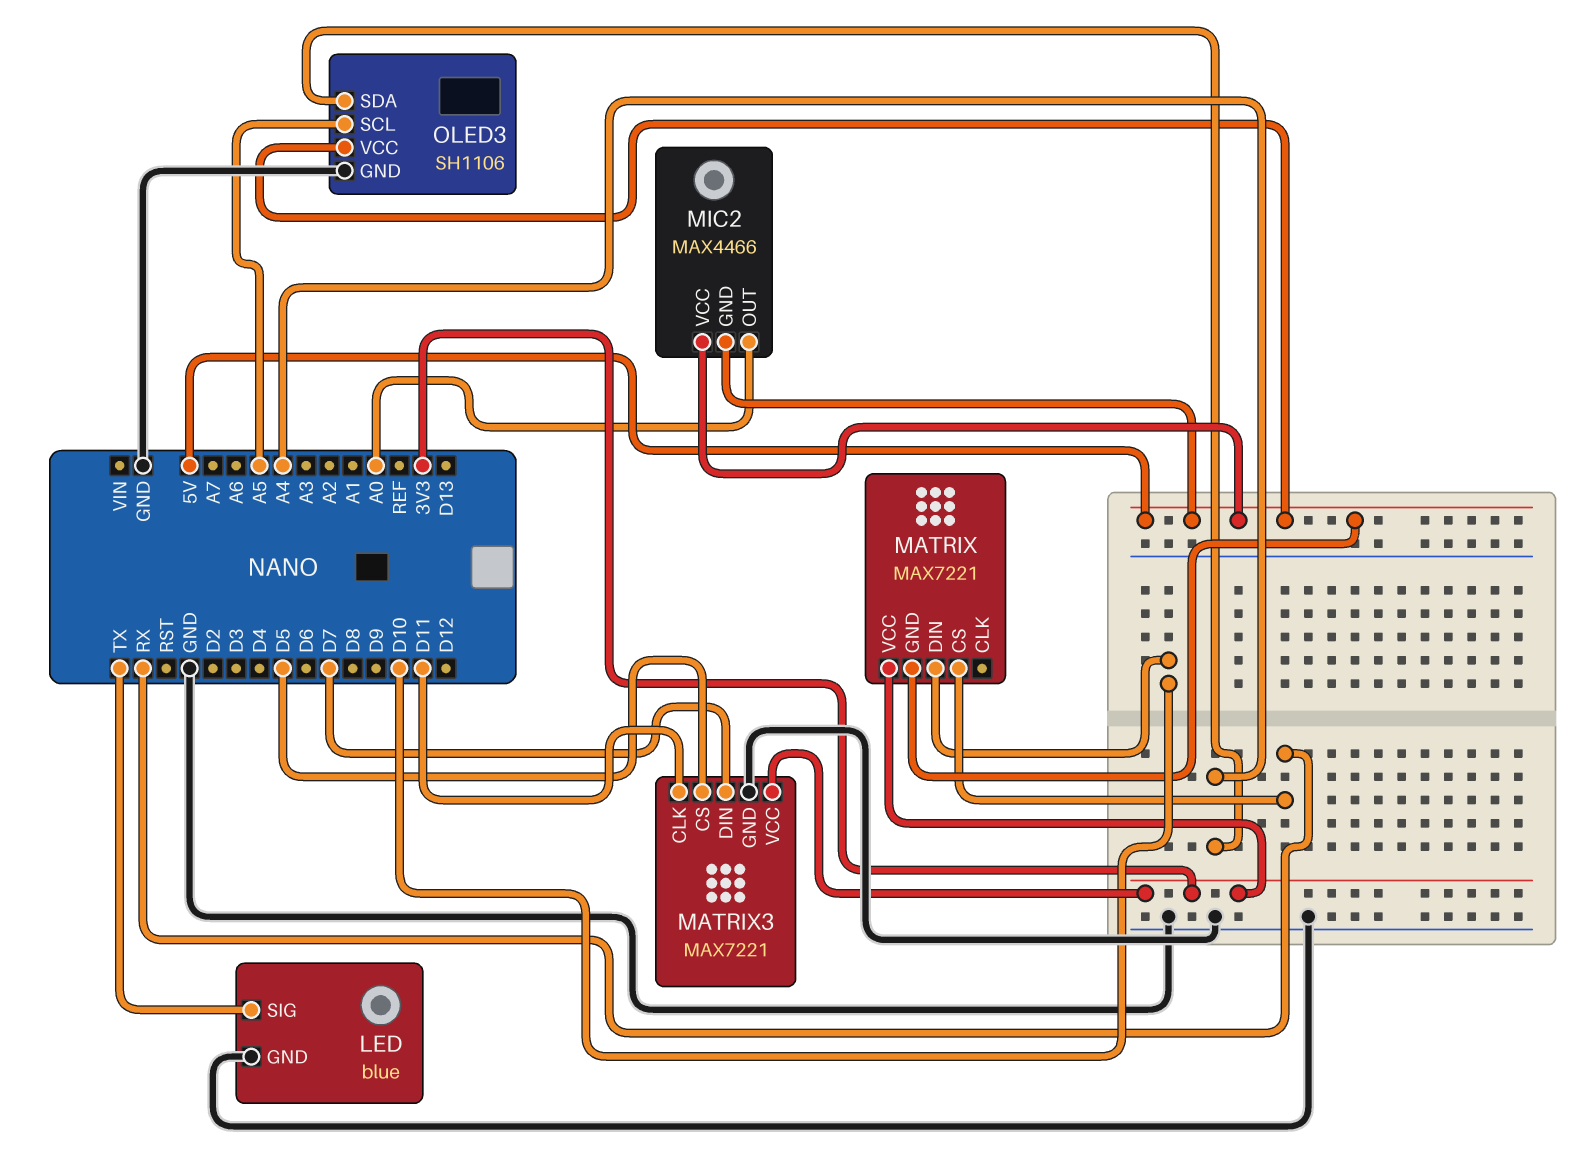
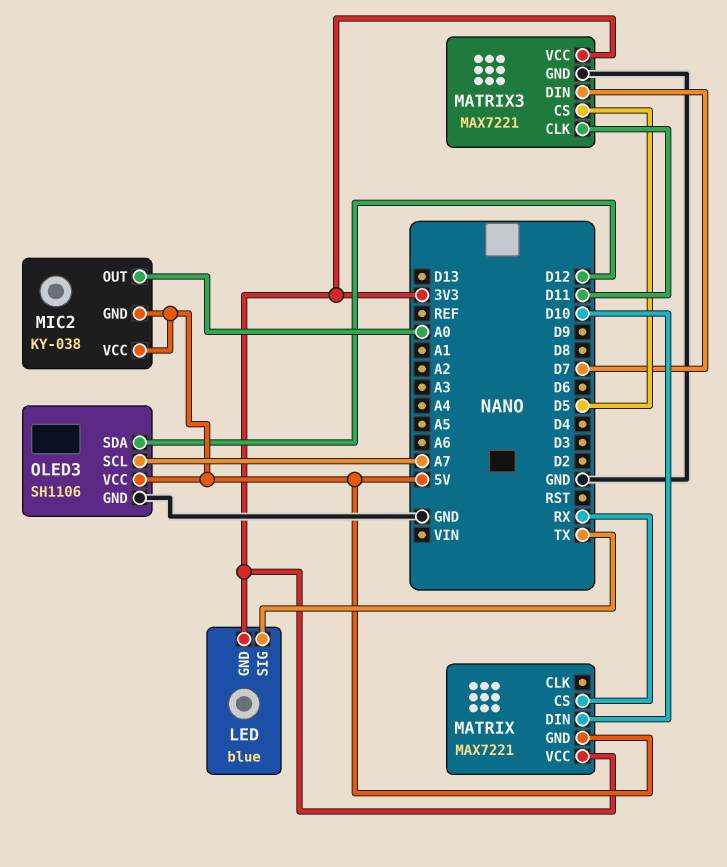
LED pin GND: GND -> 3V3
MIC2: MAX4466 -> KY-038
OLED3 pin SCL: A5 -> A7
OLED3 pin SDA: A4 -> D12

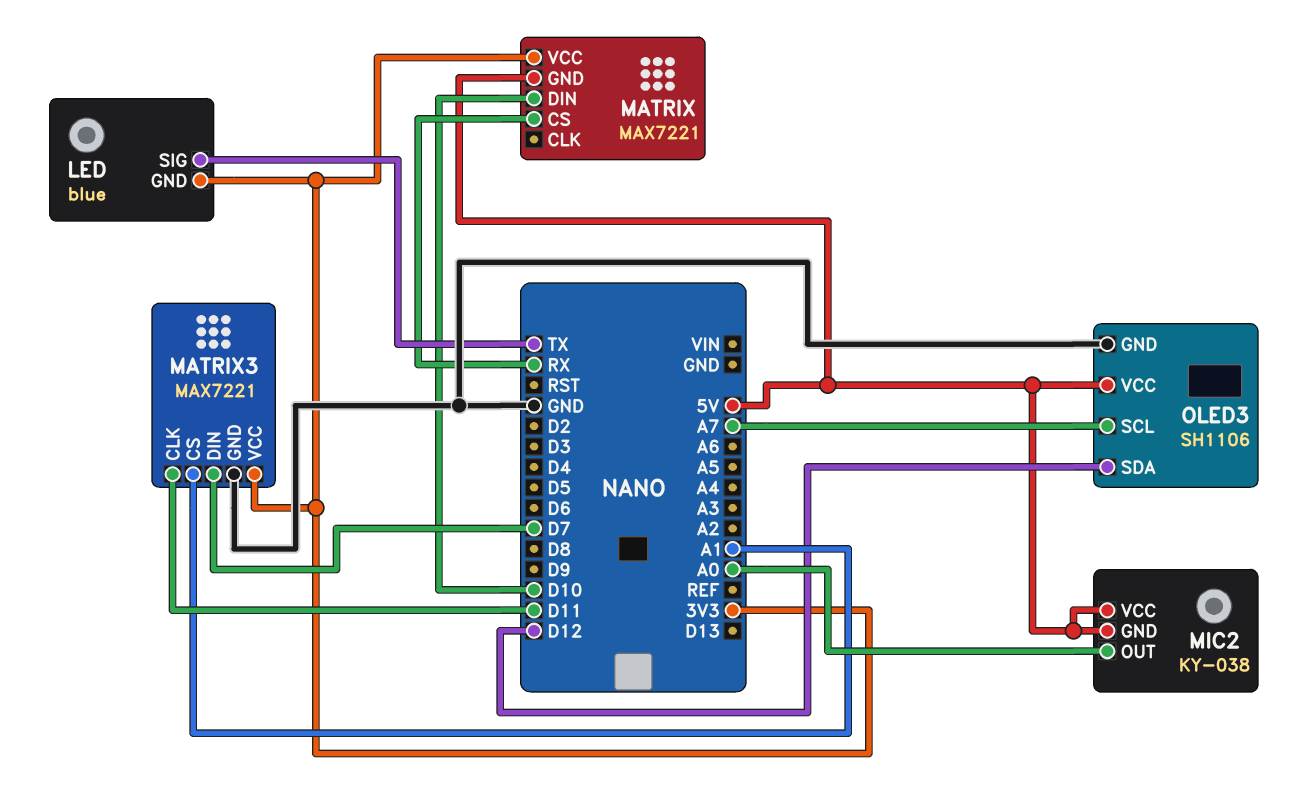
MATRIX3 pin CS: D5 -> A1

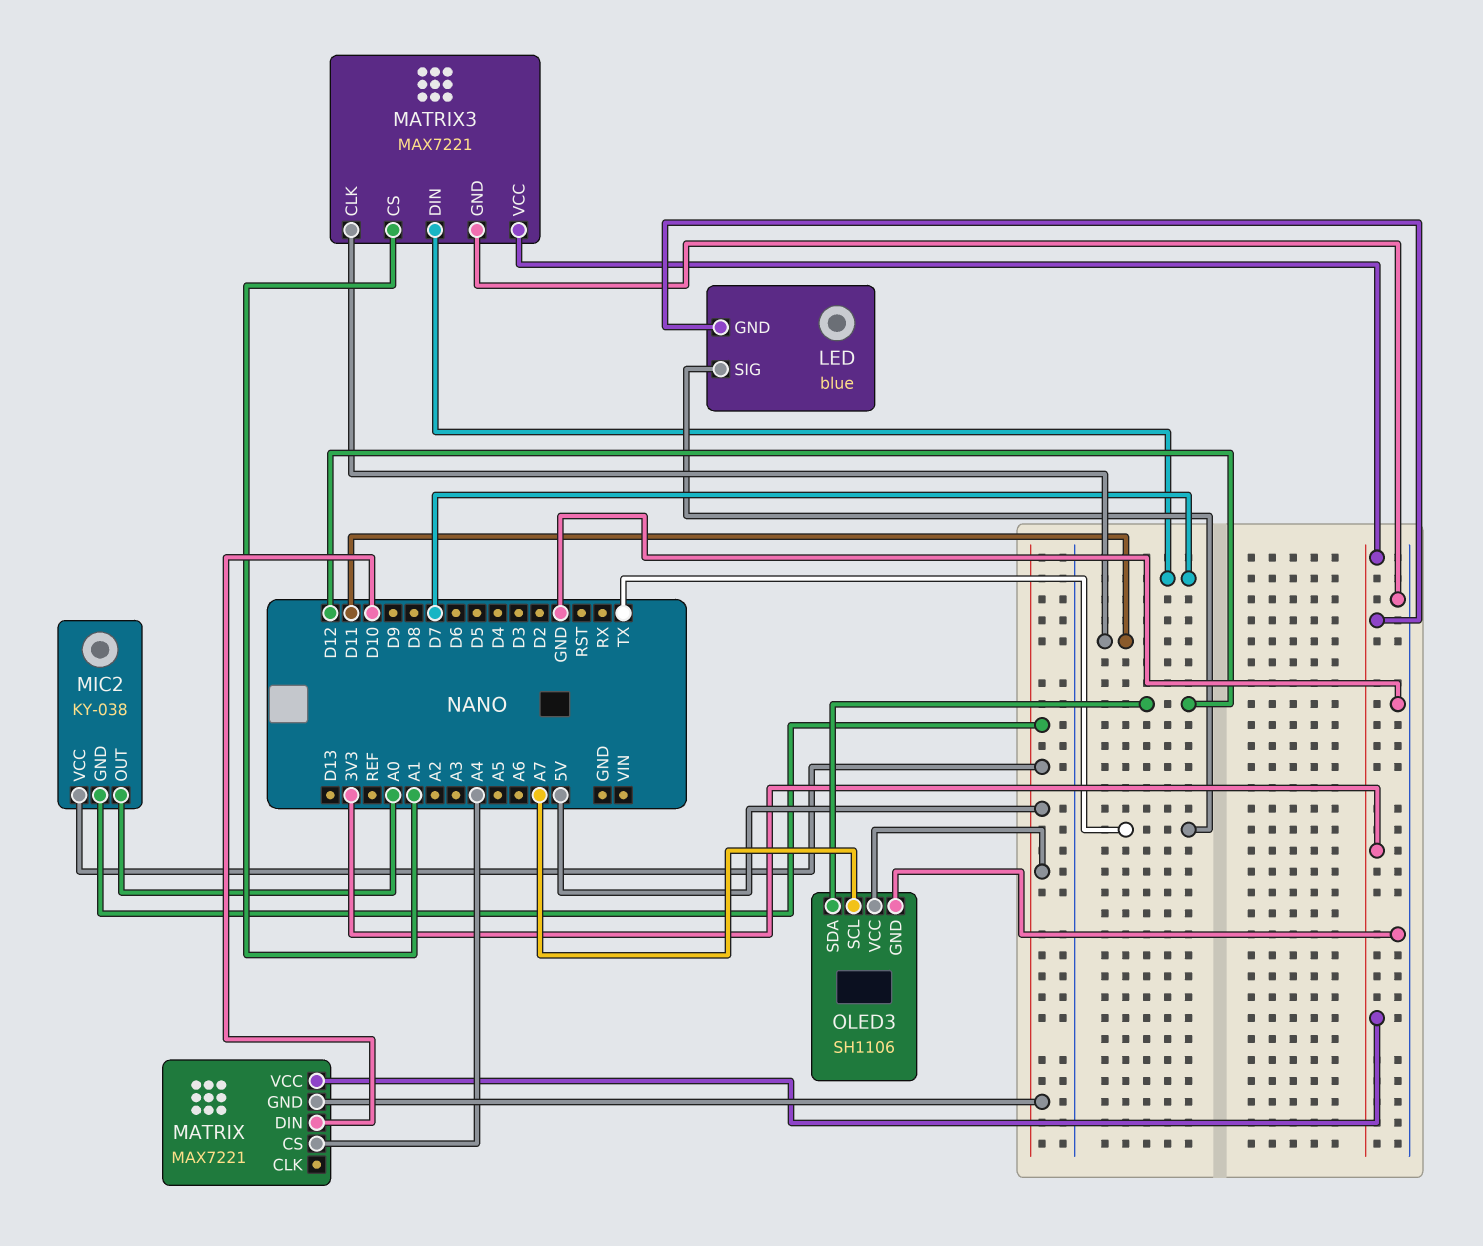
MATRIX pin CS: RX -> A4

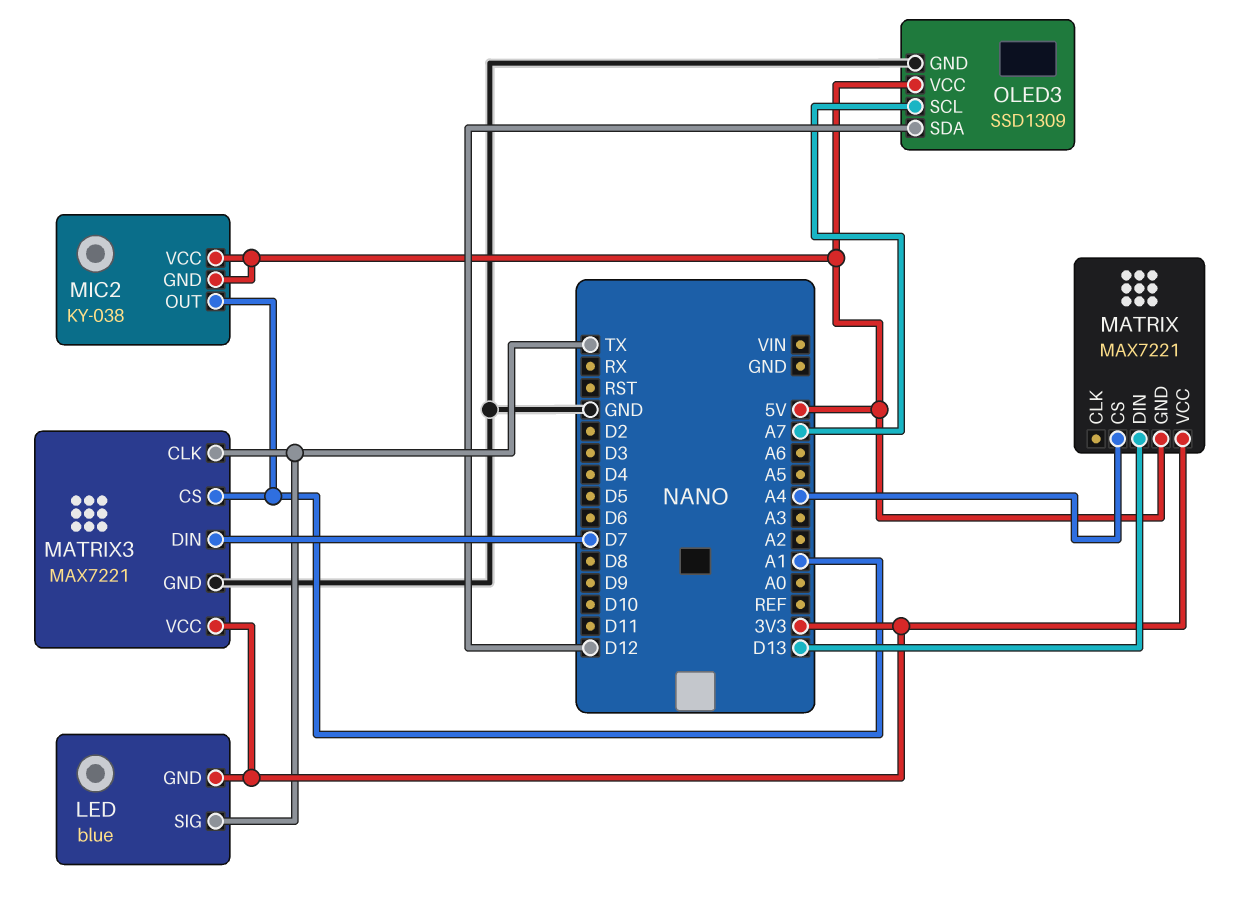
MATRIX pin DIN: D10 -> D13
MATRIX3 pin CLK: D11 -> TX
MIC2 pin OUT: A0 -> A1
OLED3: SH1106 -> SSD1309

